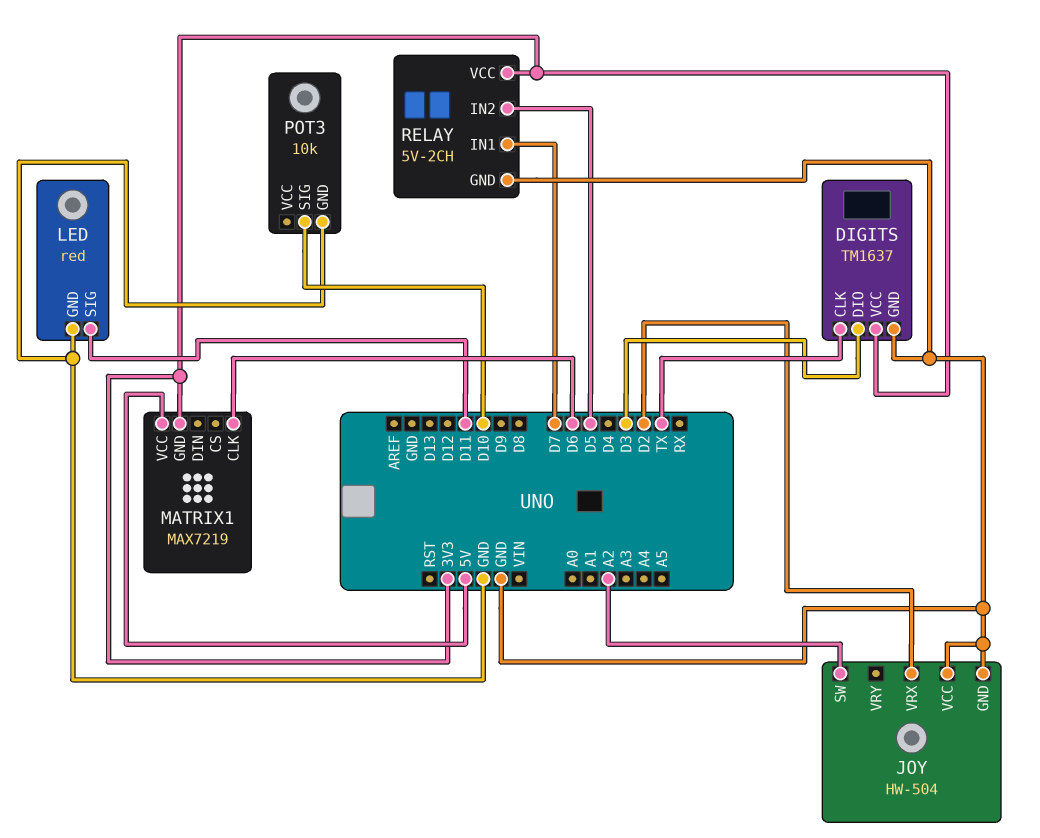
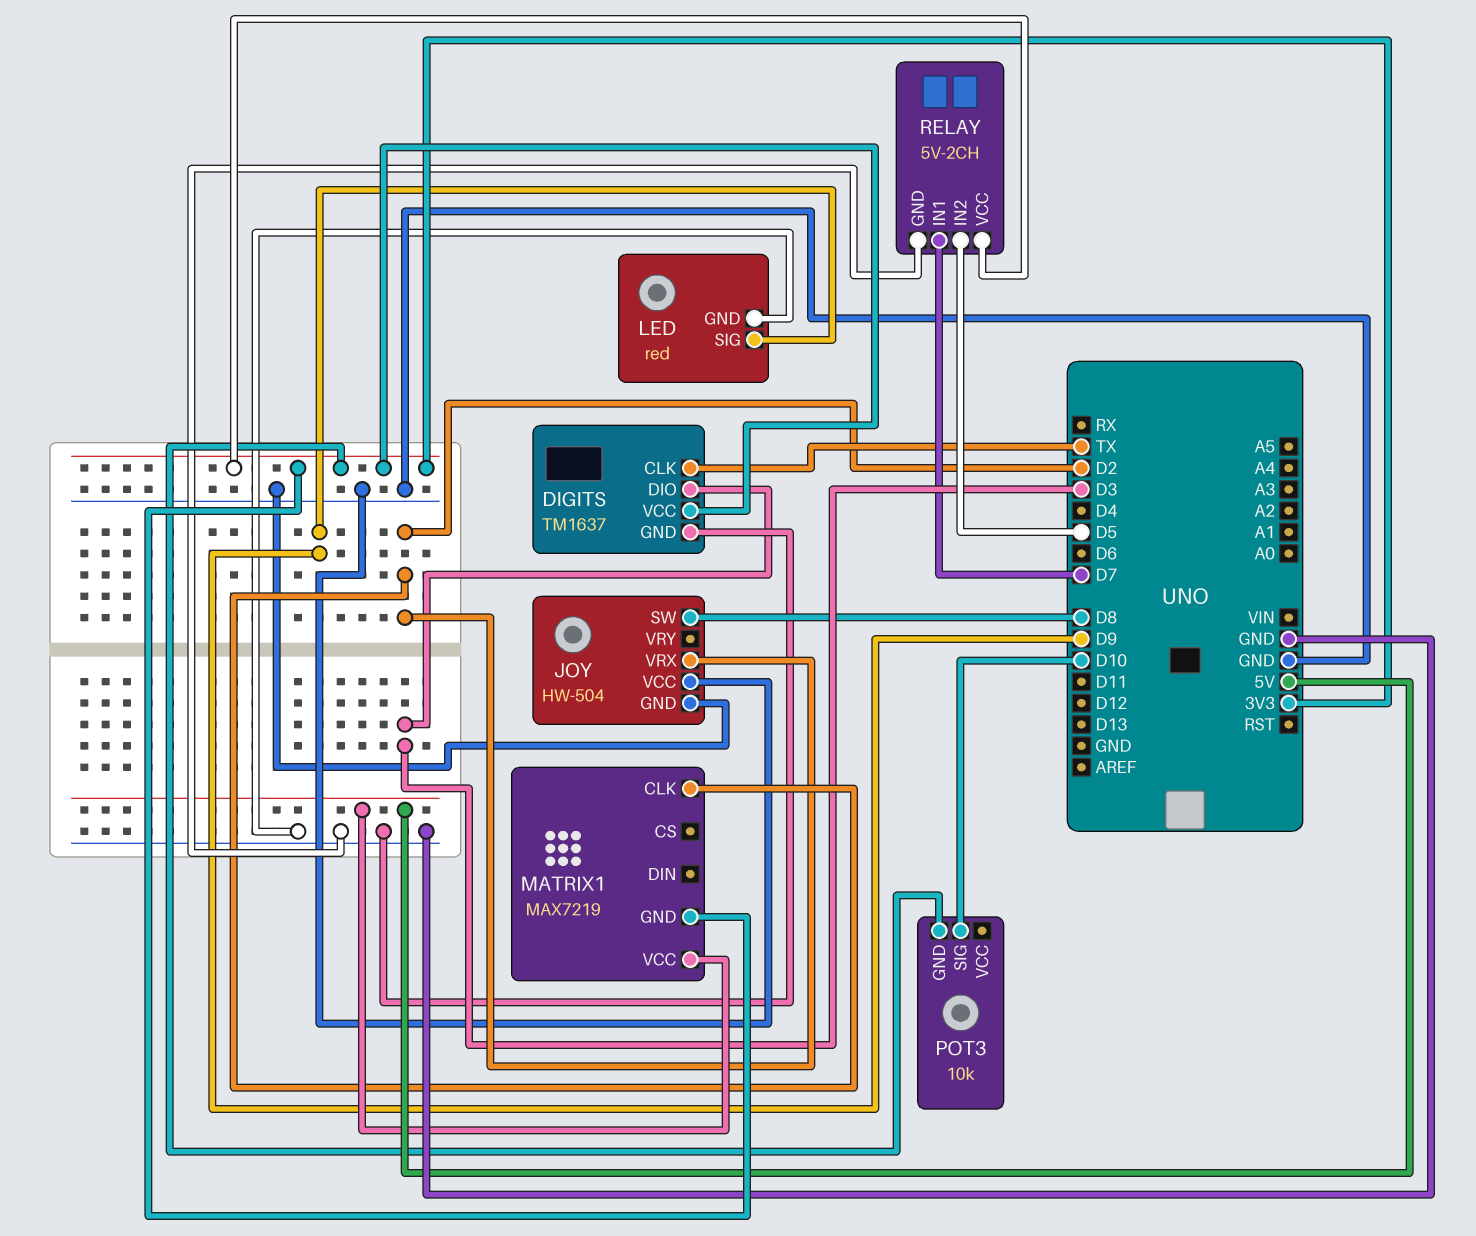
JOY pin SW: A2 -> D8
LED pin SIG: D11 -> D9
MATRIX1 pin CLK: D6 -> D2
POT3 pin GND: GND -> 3V3

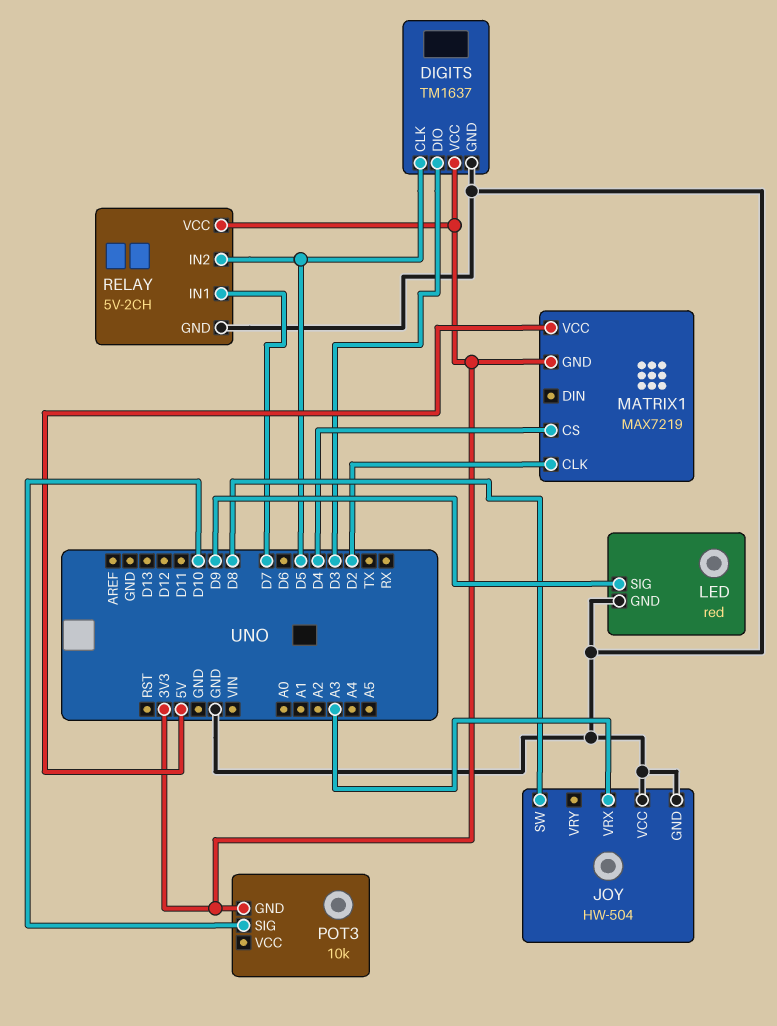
DIGITS pin CLK: TX -> D5
JOY pin VRX: D2 -> A3
MATRIX1 pin CS: none -> D4

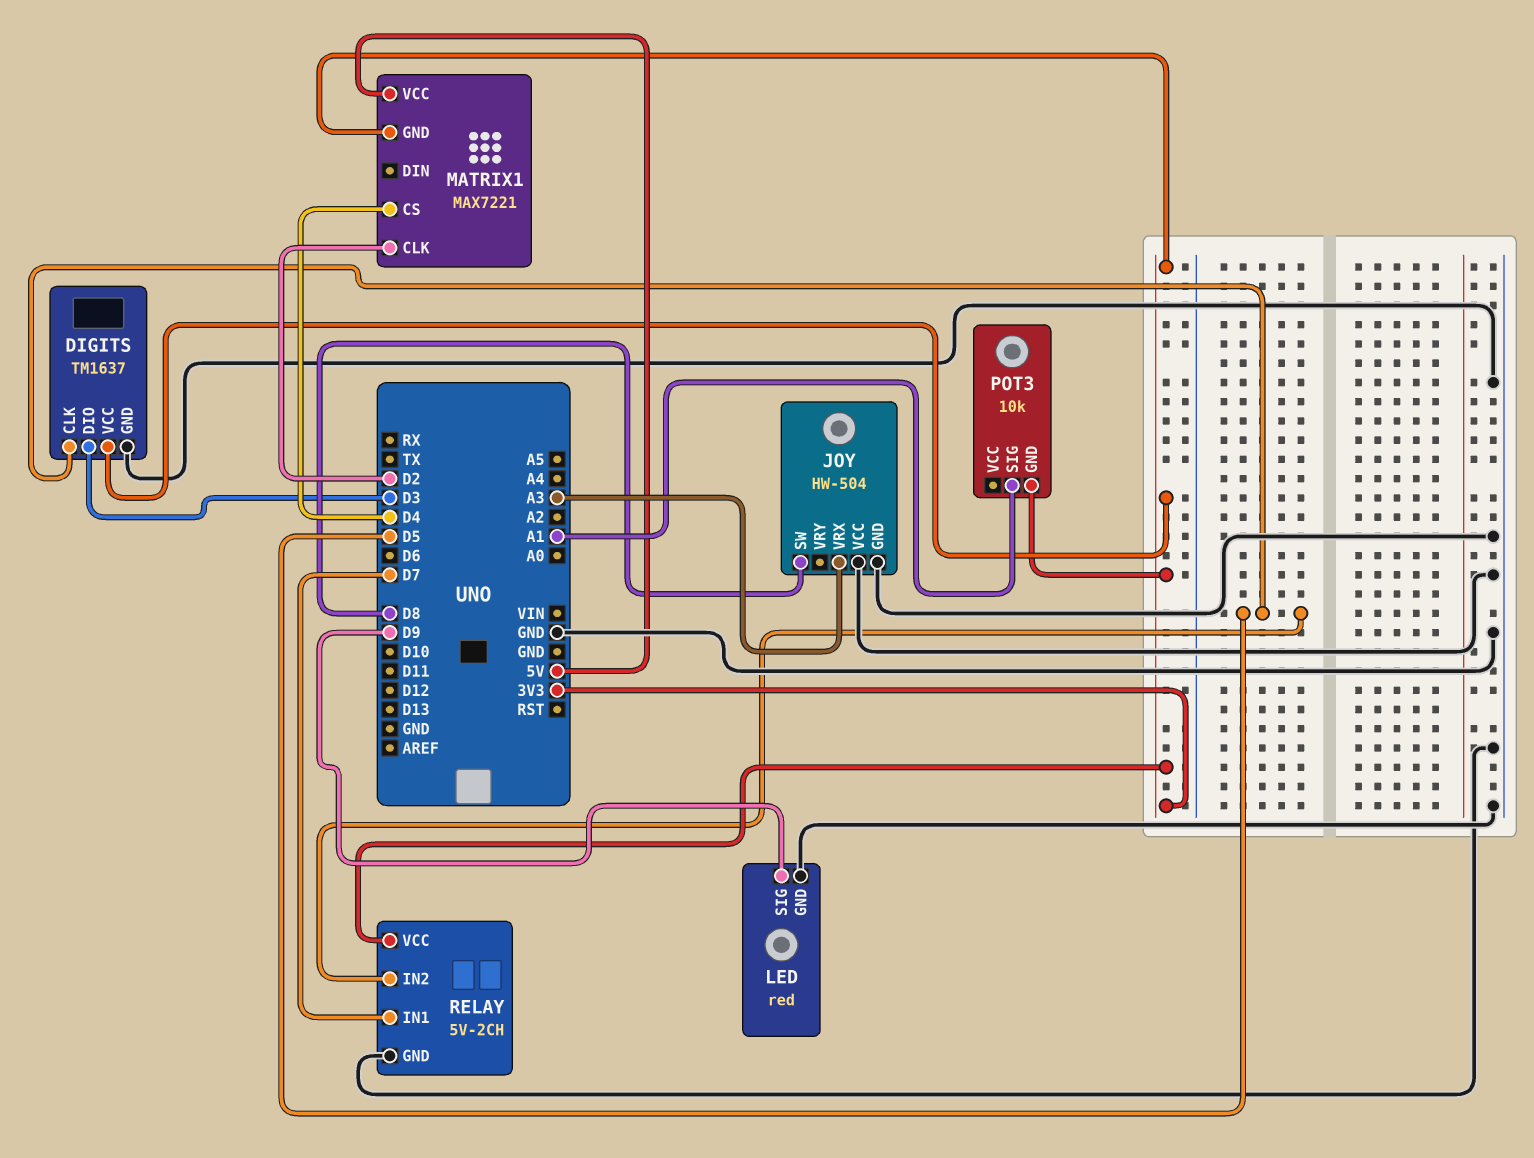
MATRIX1: MAX7219 -> MAX7221
POT3 pin SIG: D10 -> A1

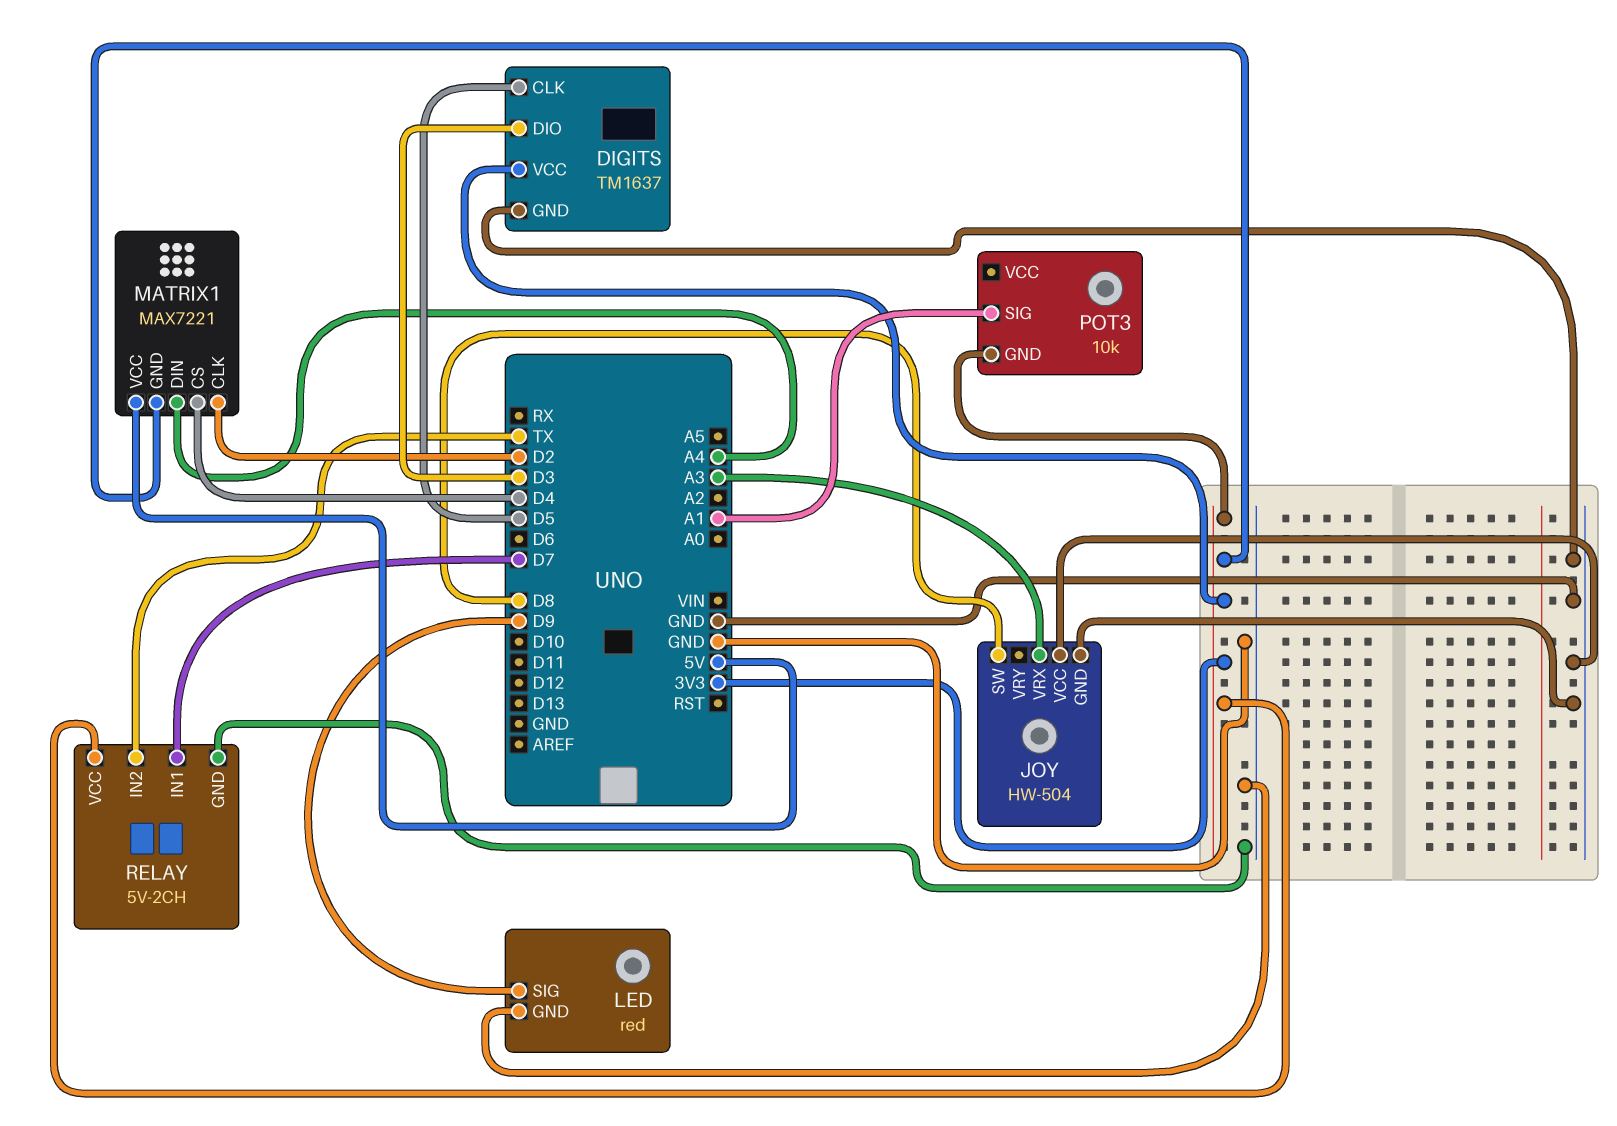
MATRIX1 pin DIN: none -> A4
RELAY pin IN2: D5 -> TX

